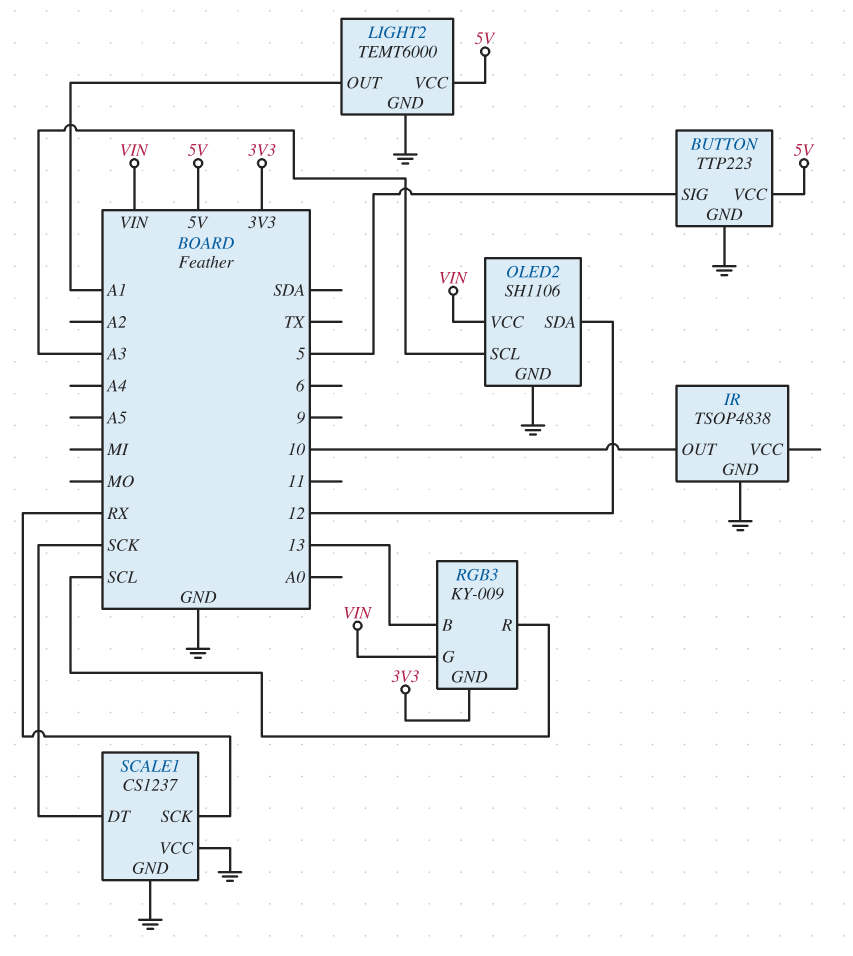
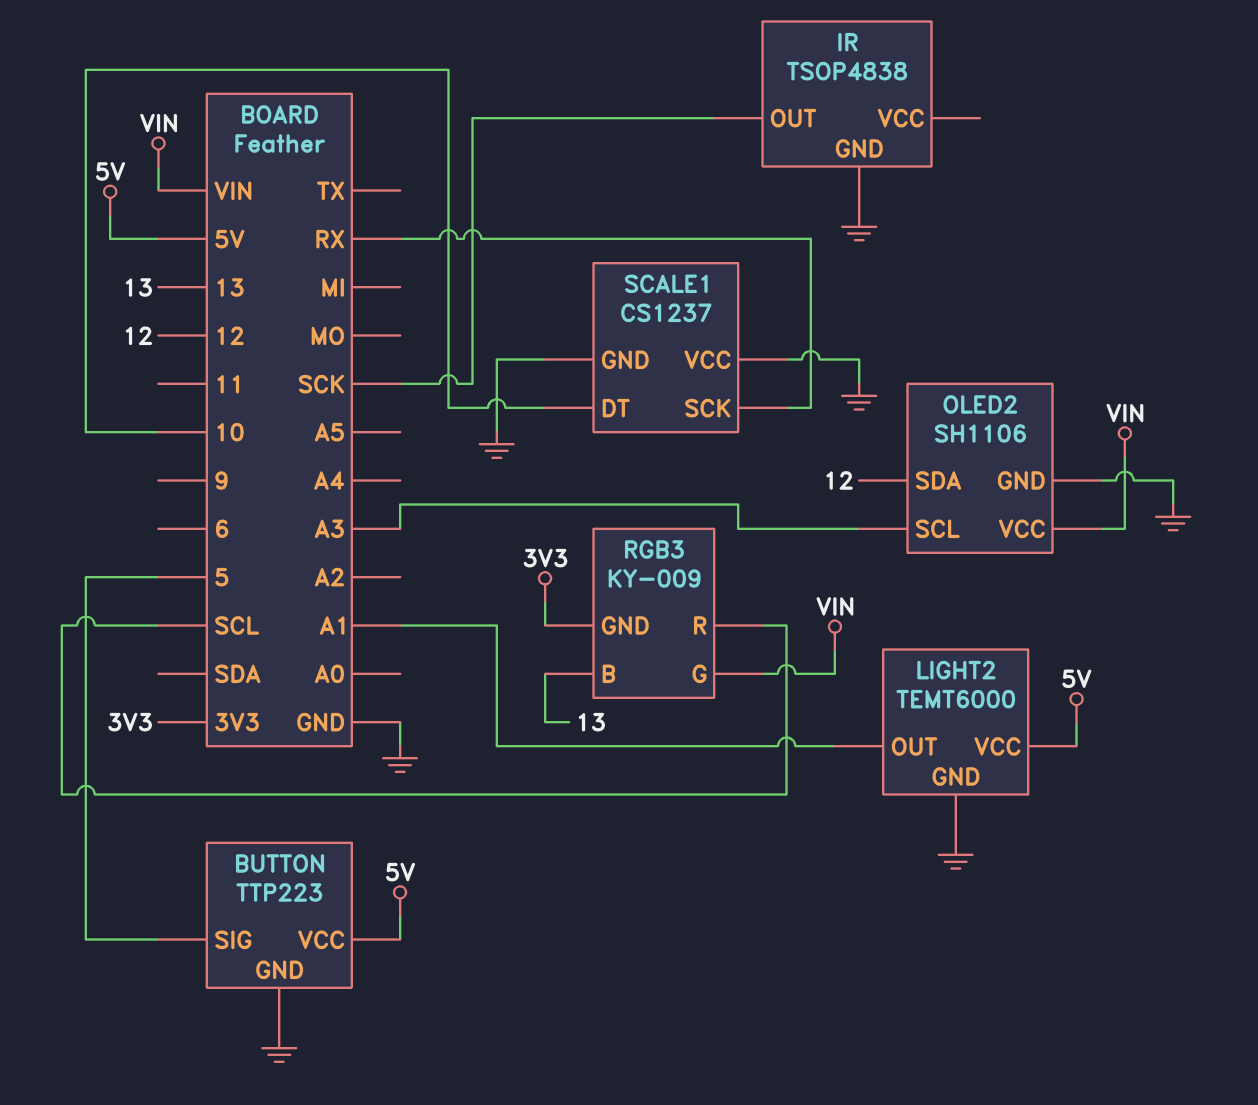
IR pin OUT: 10 -> SCK
SCALE1 pin DT: SCK -> 10

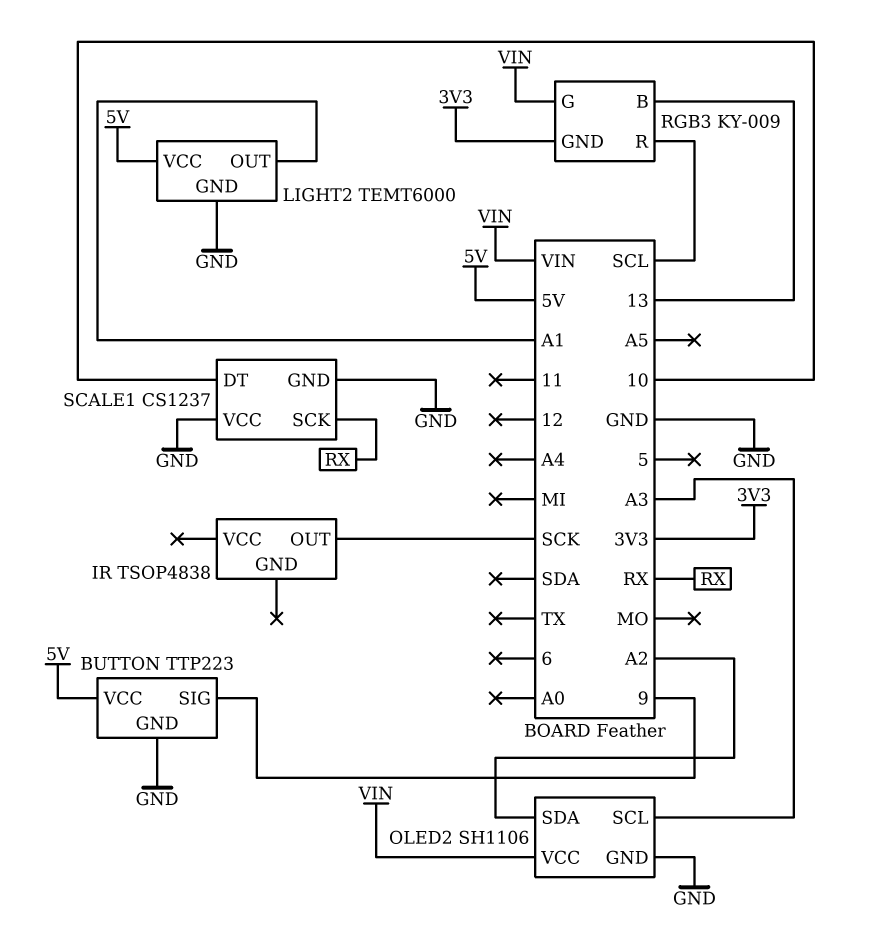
BUTTON pin SIG: 5 -> 9
IR pin GND: GND -> none
OLED2 pin SDA: 12 -> A2

